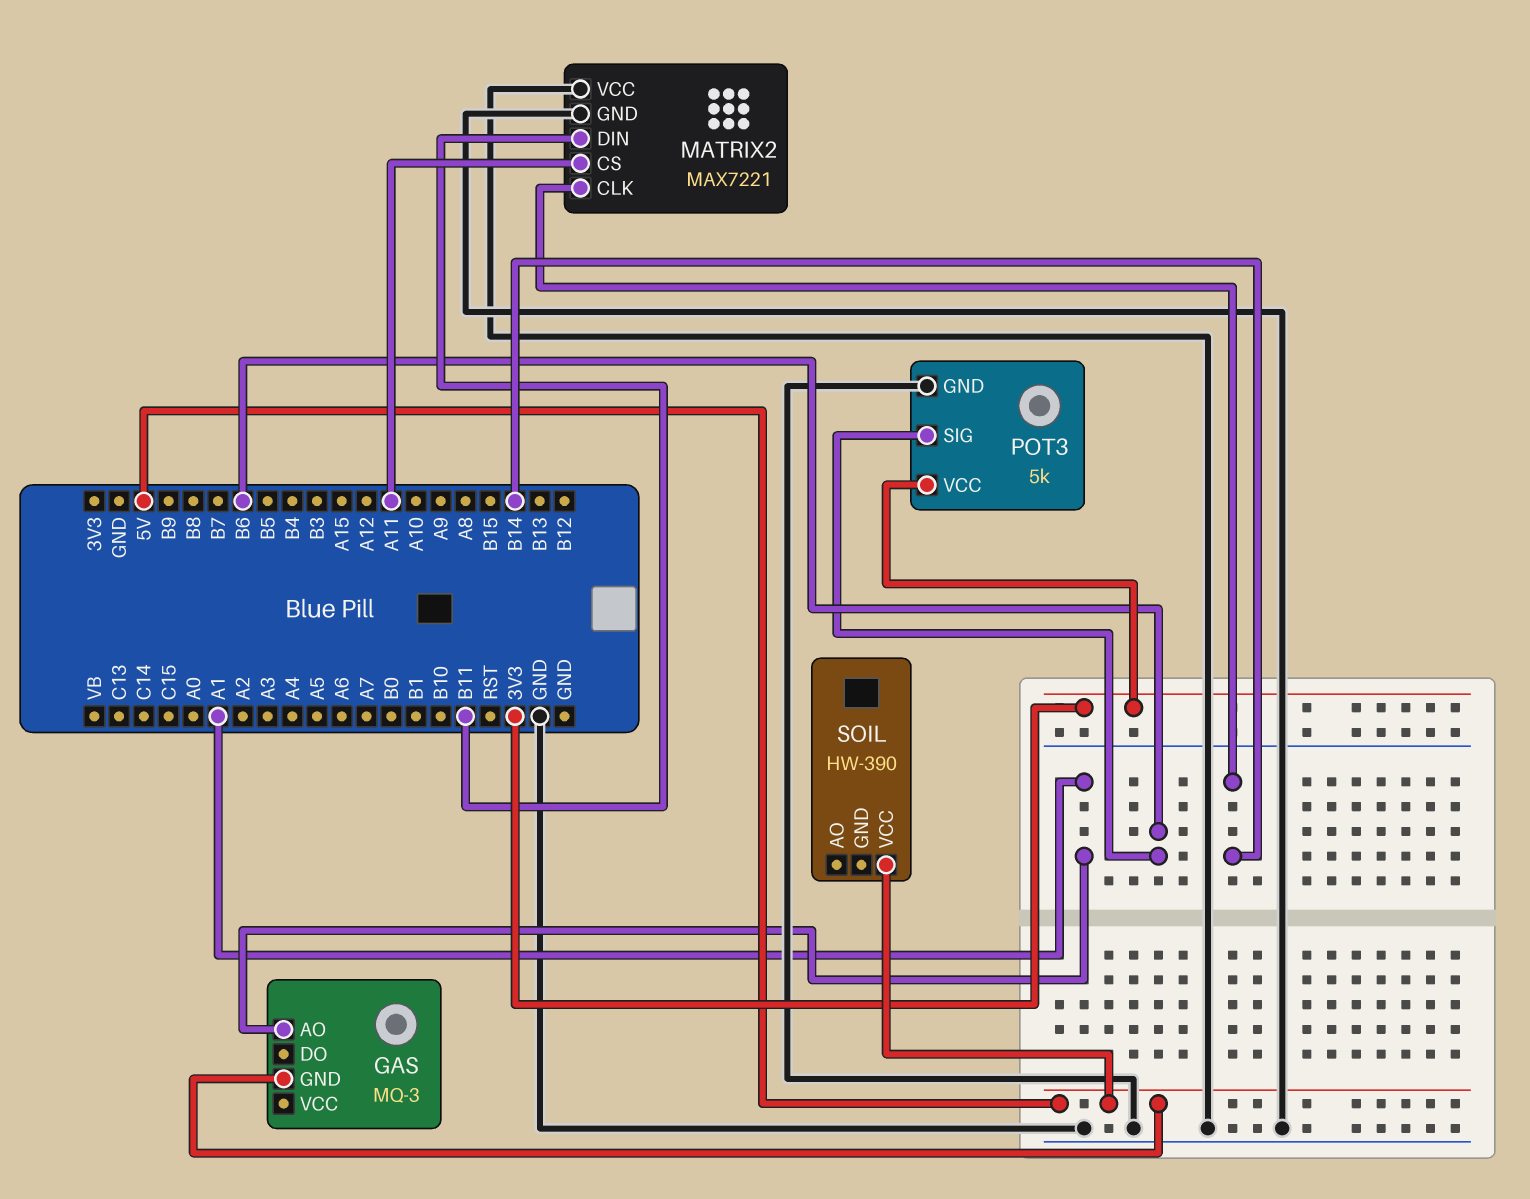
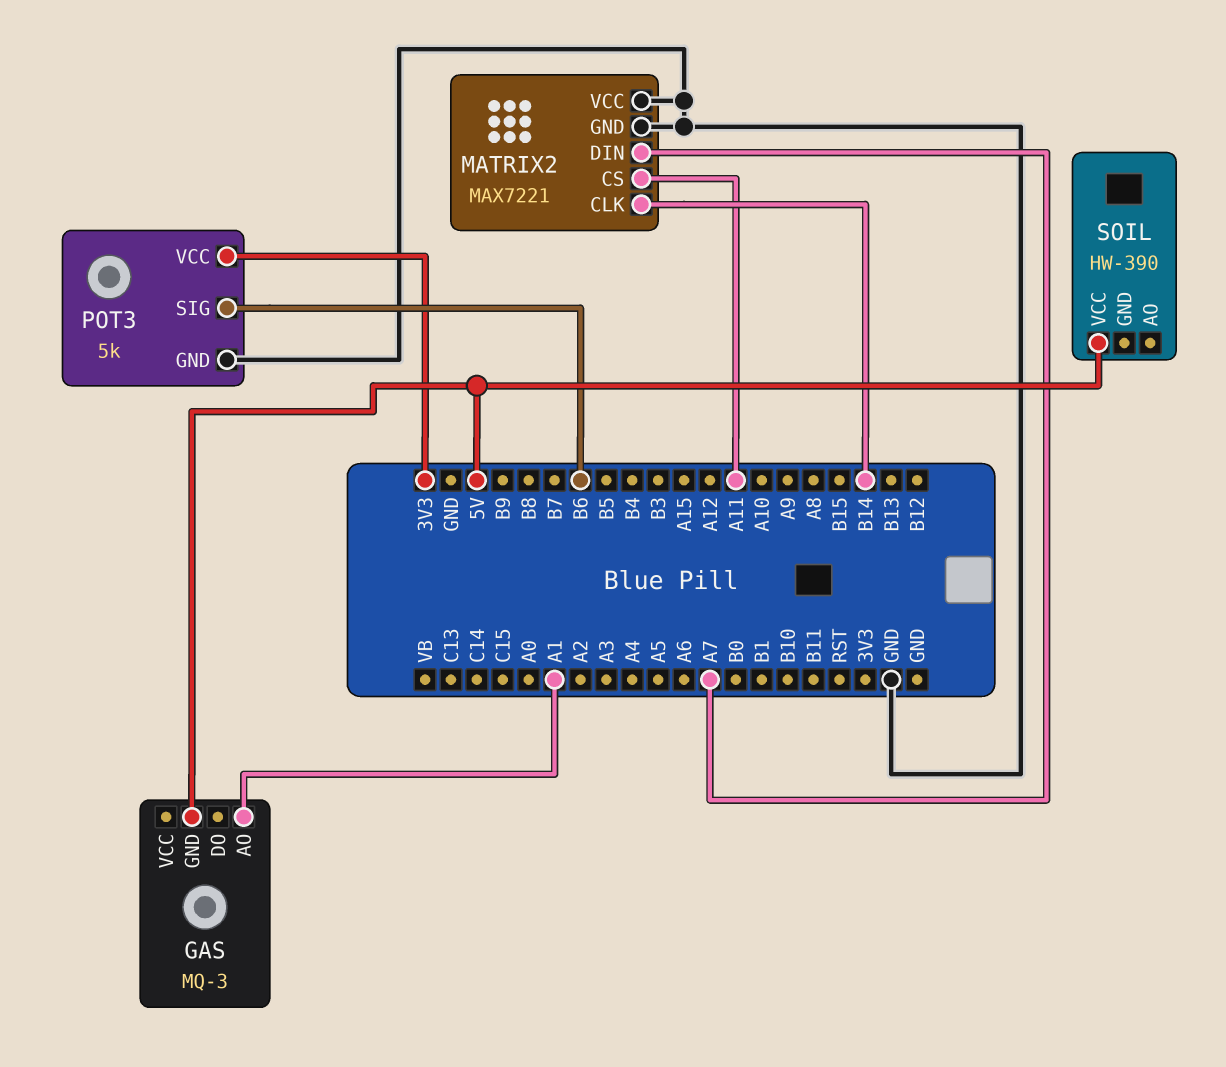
MATRIX2 pin DIN: B11 -> A7

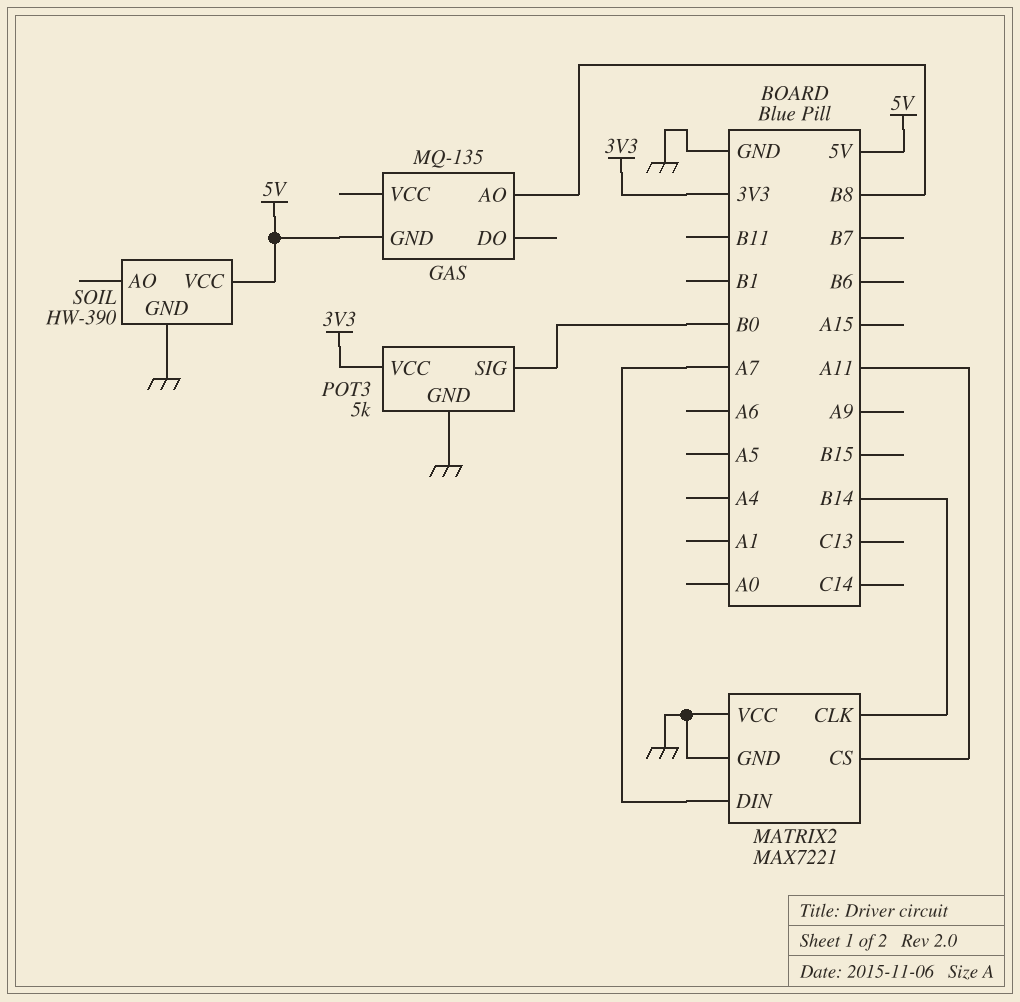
GAS: MQ-3 -> MQ-135
GAS pin AO: A1 -> B8
POT3 pin SIG: B6 -> B0
SOIL pin GND: none -> GND

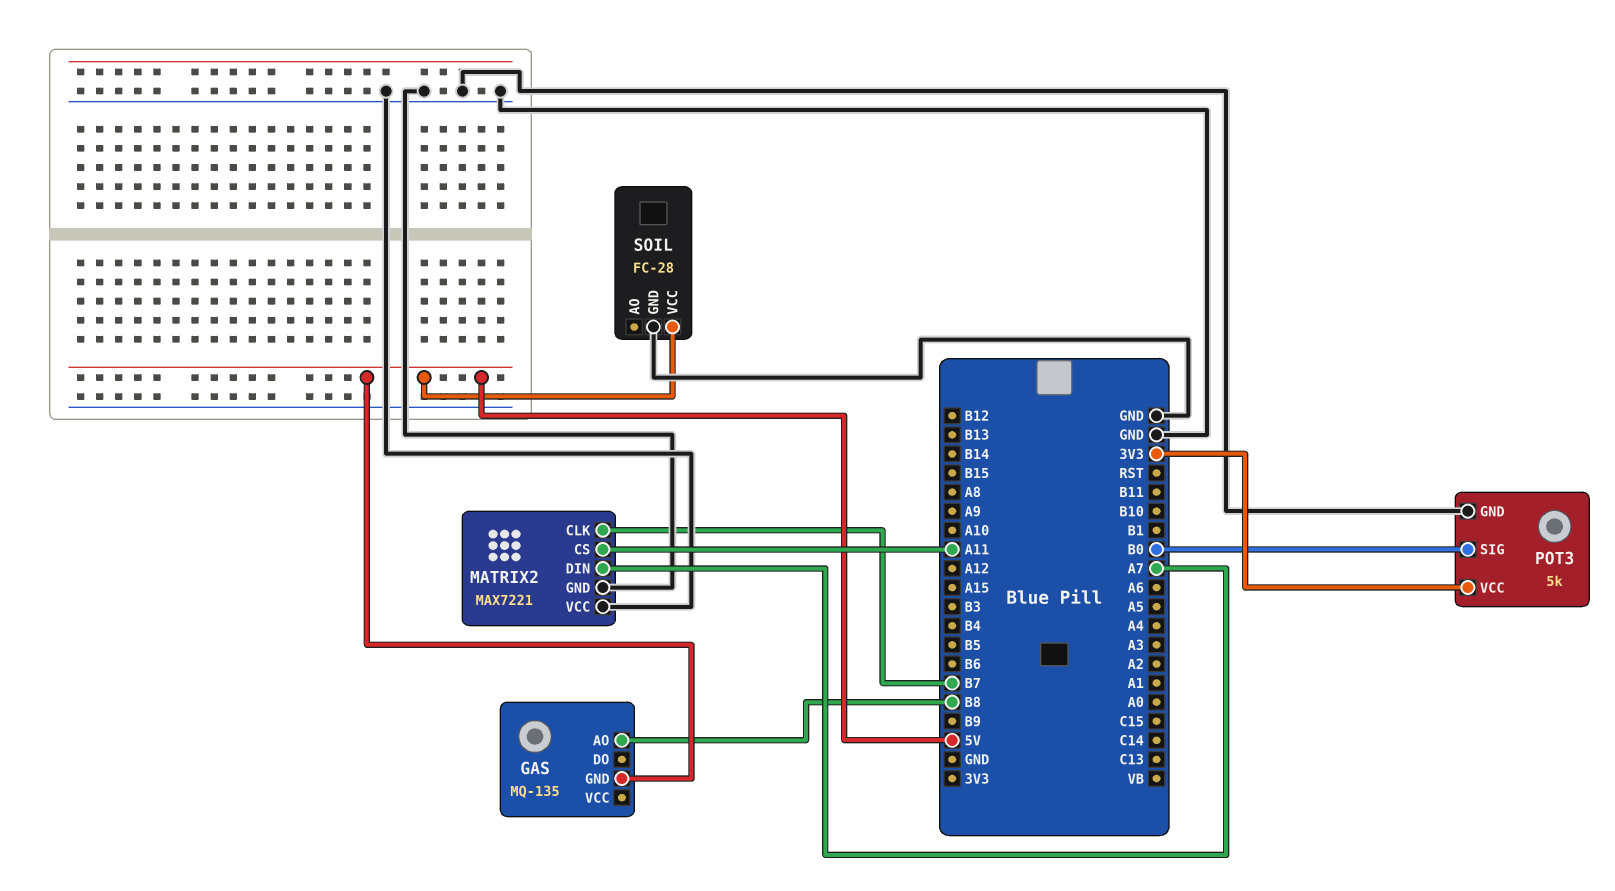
MATRIX2 pin CLK: B14 -> B7
SOIL: HW-390 -> FC-28

